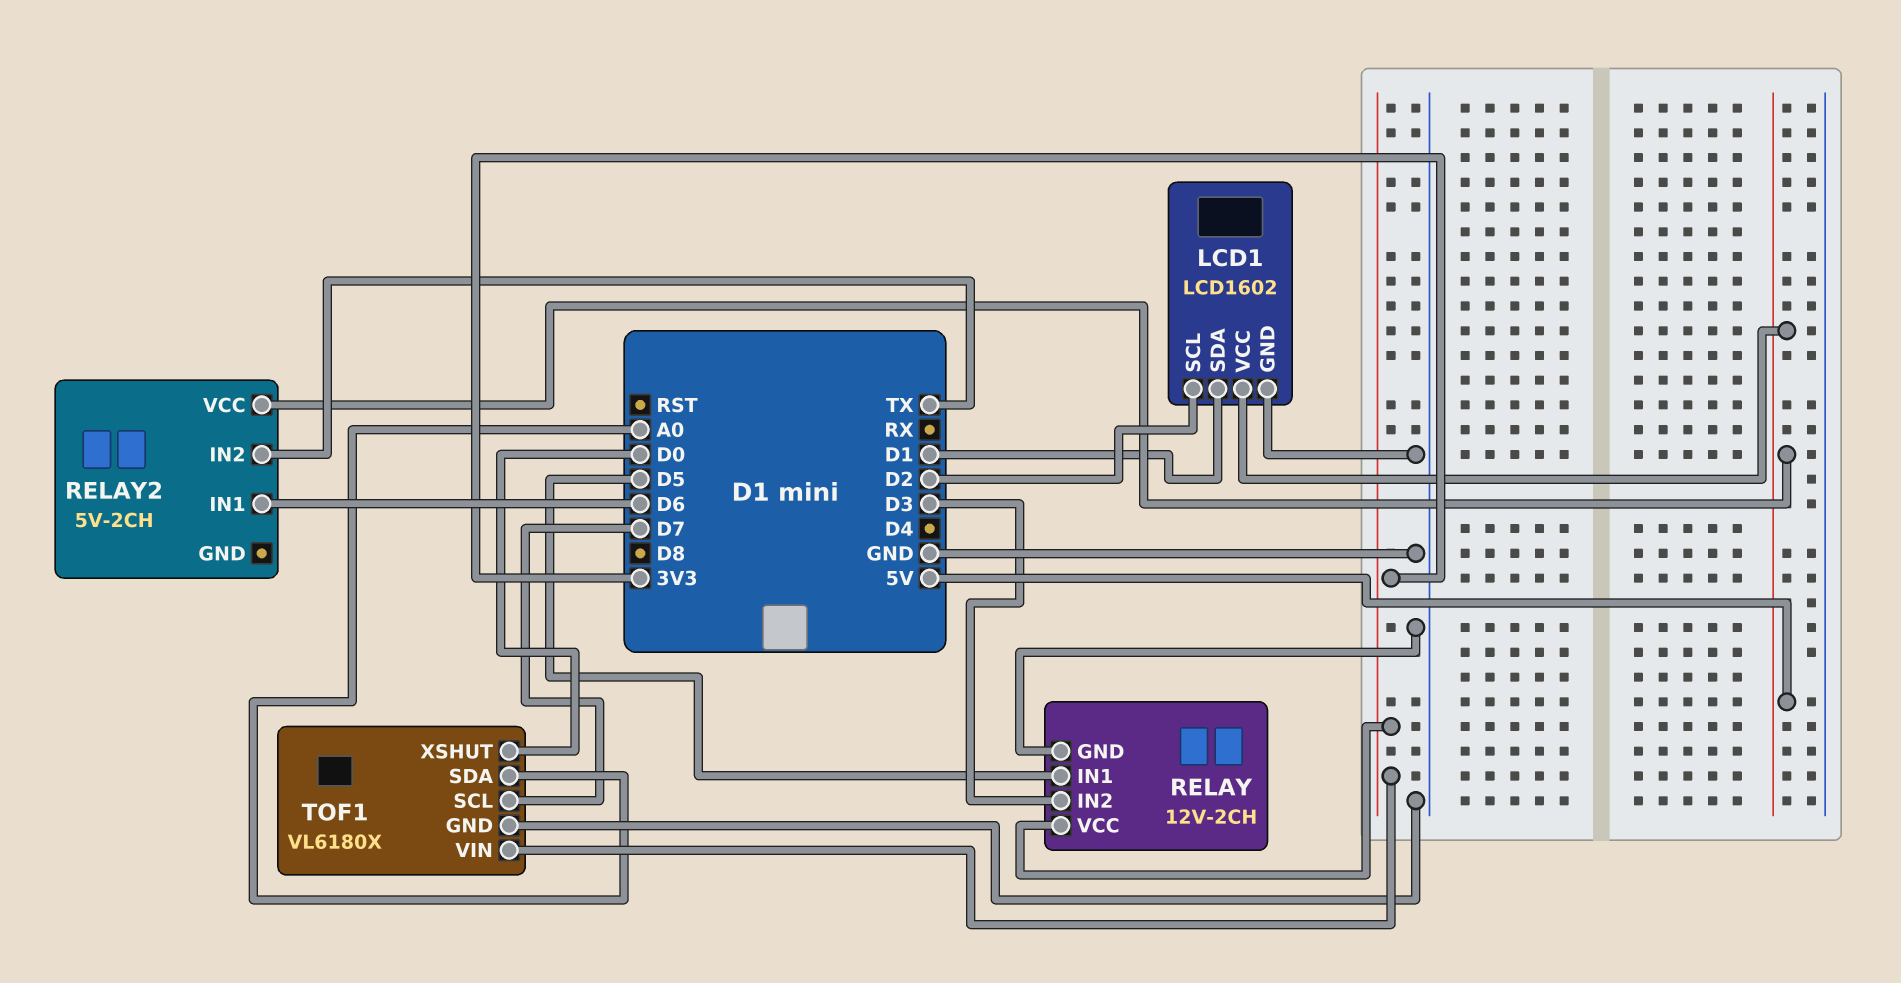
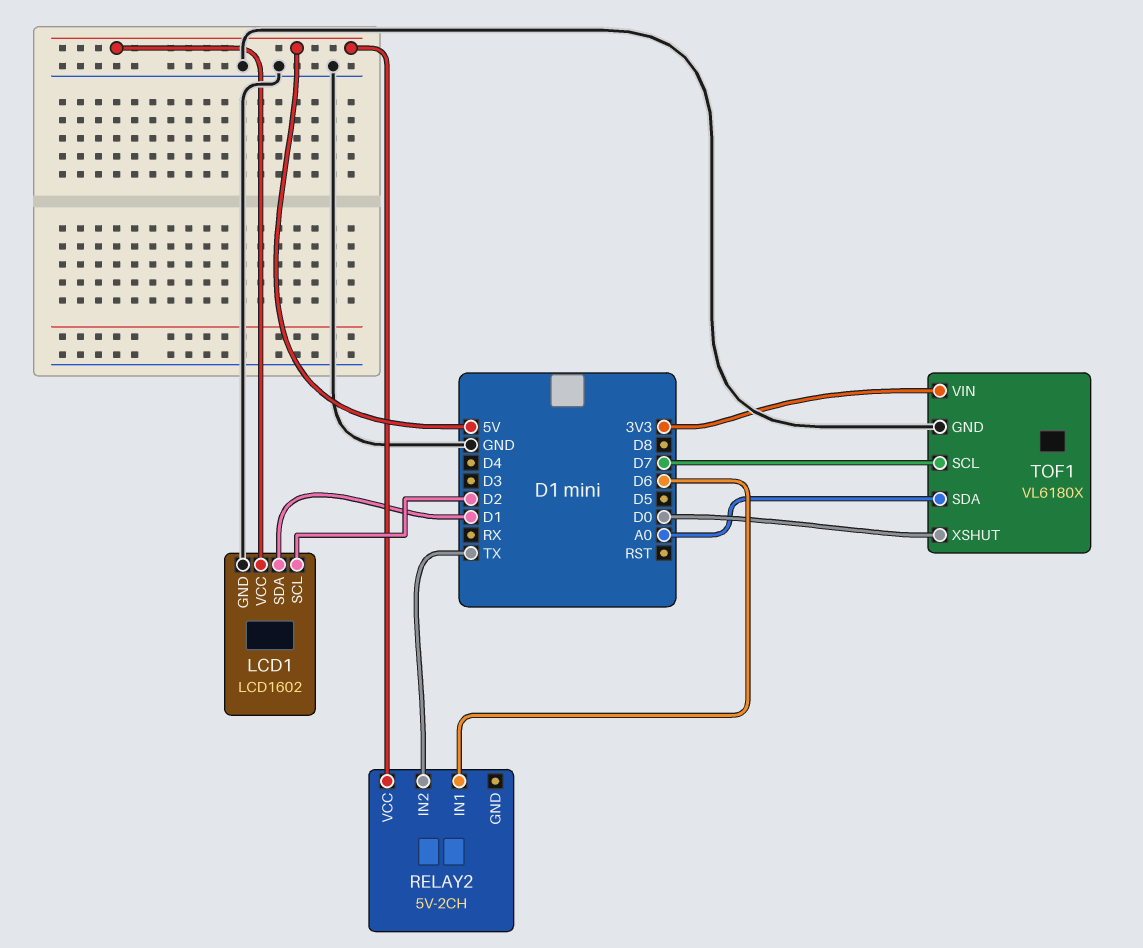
RELAY: 12V-2CH -> none
RELAY pin GND: GND -> none
RELAY pin IN1: D5 -> none
RELAY pin IN2: D3 -> none
RELAY pin VCC: 3V3 -> none

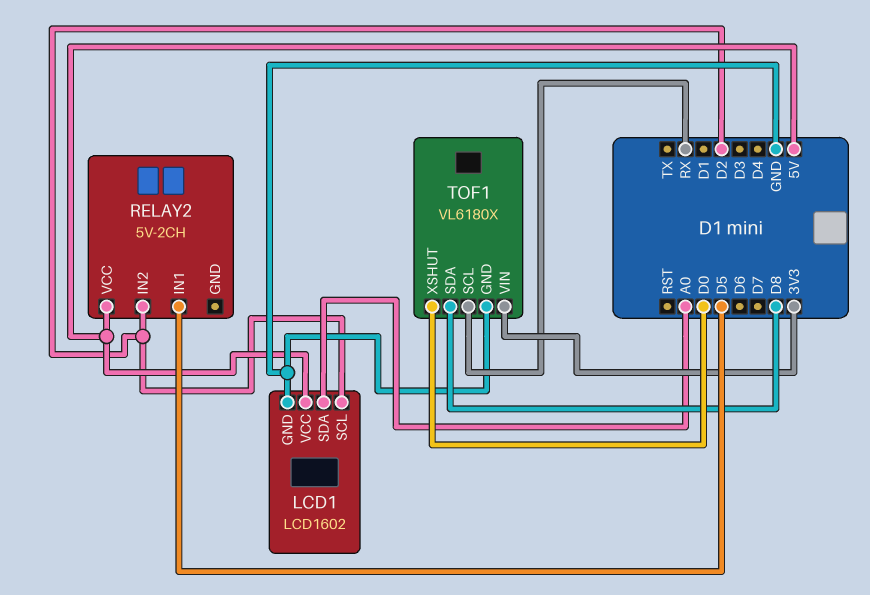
LCD1 pin SDA: D1 -> A0
RELAY2 pin IN1: D6 -> D5
RELAY2 pin IN2: TX -> D2
TOF1 pin SCL: D7 -> RX
TOF1 pin SDA: A0 -> D8

